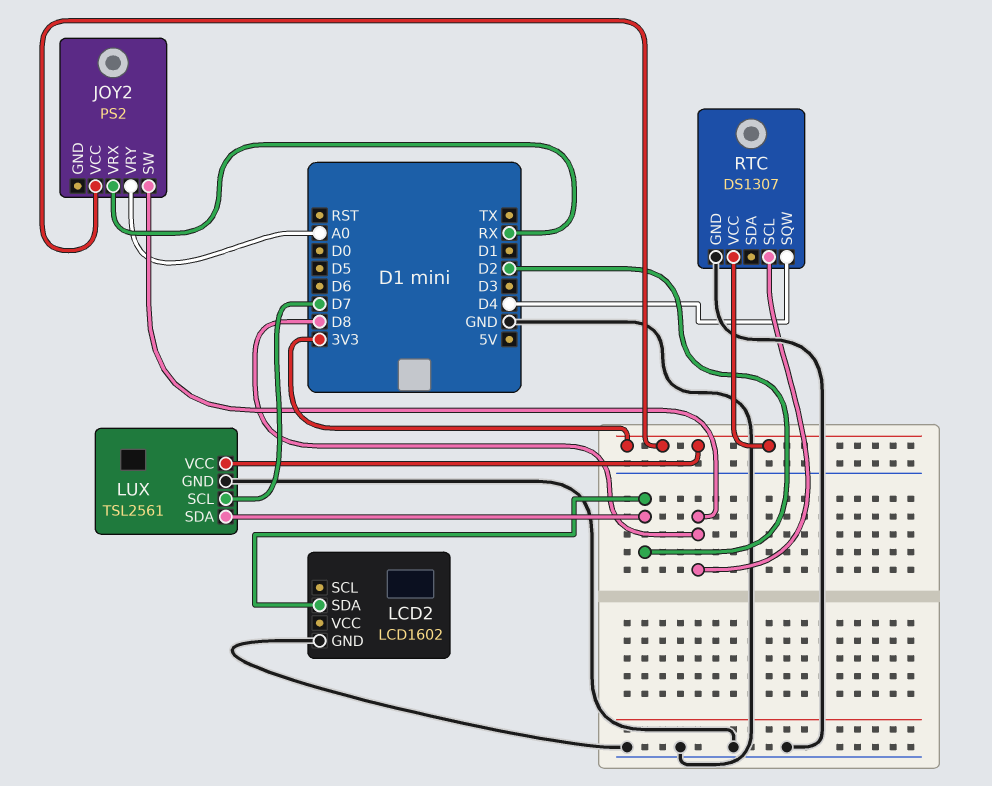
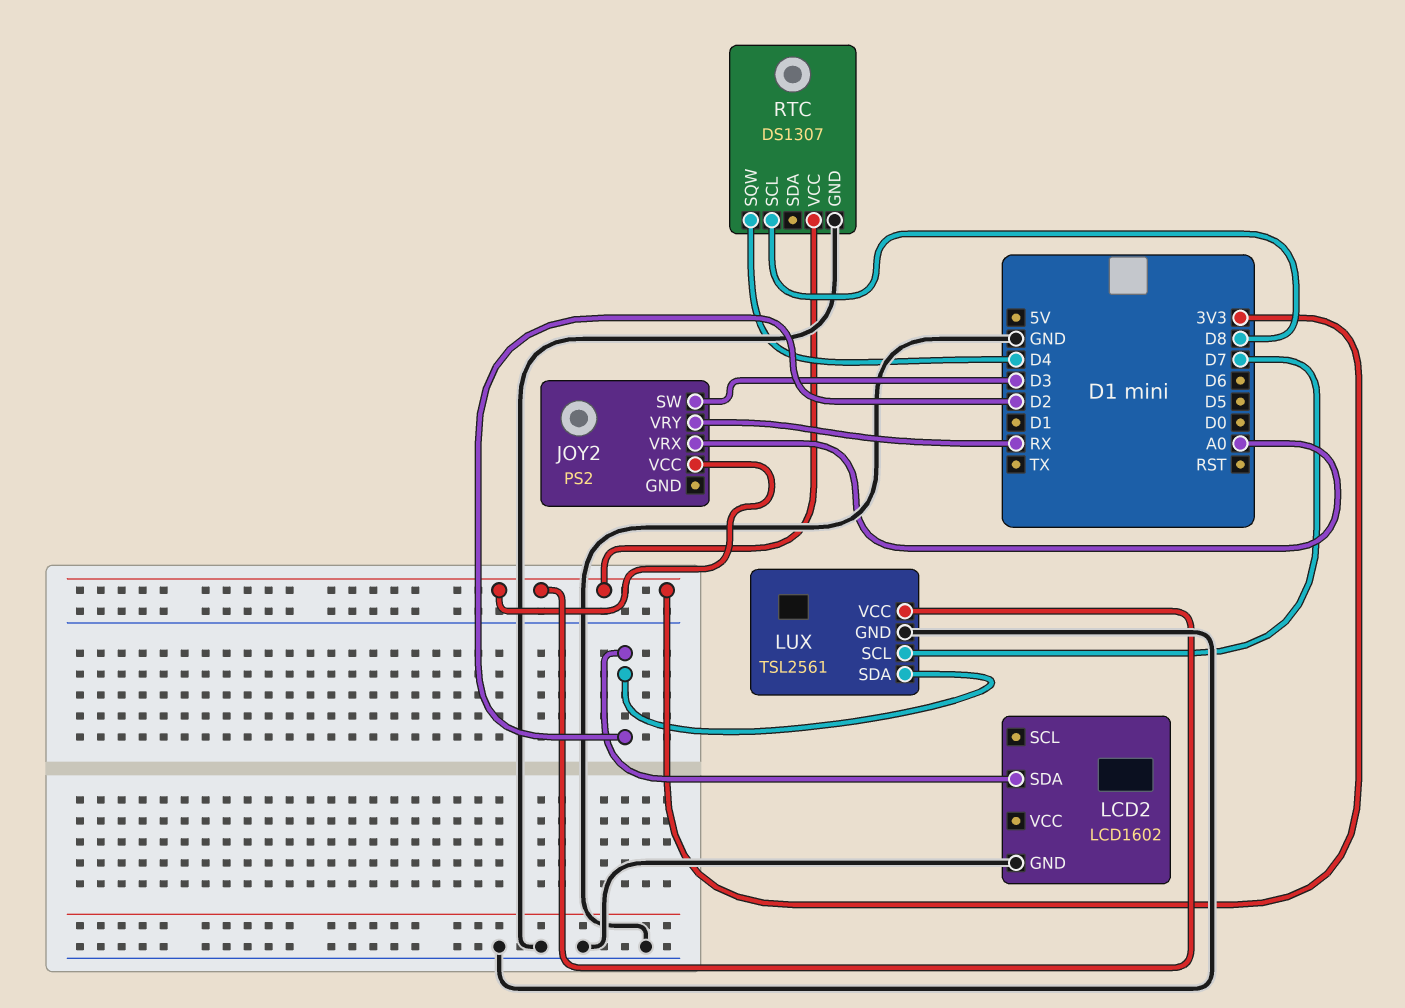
JOY2 pin SW: D8 -> D3
JOY2 pin VRX: RX -> A0
JOY2 pin VRY: A0 -> RX

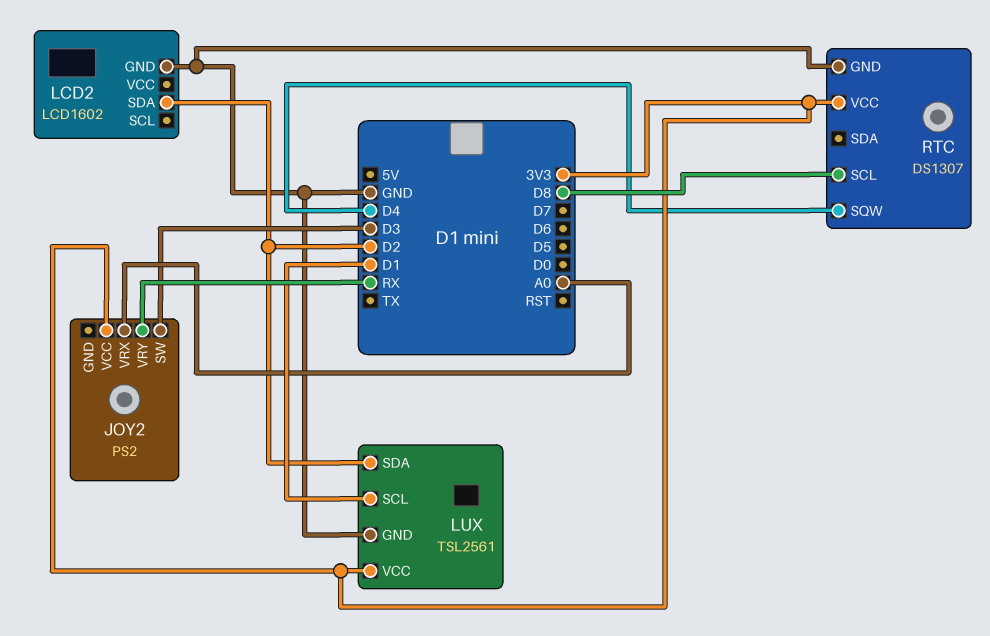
LUX pin SCL: D7 -> D1

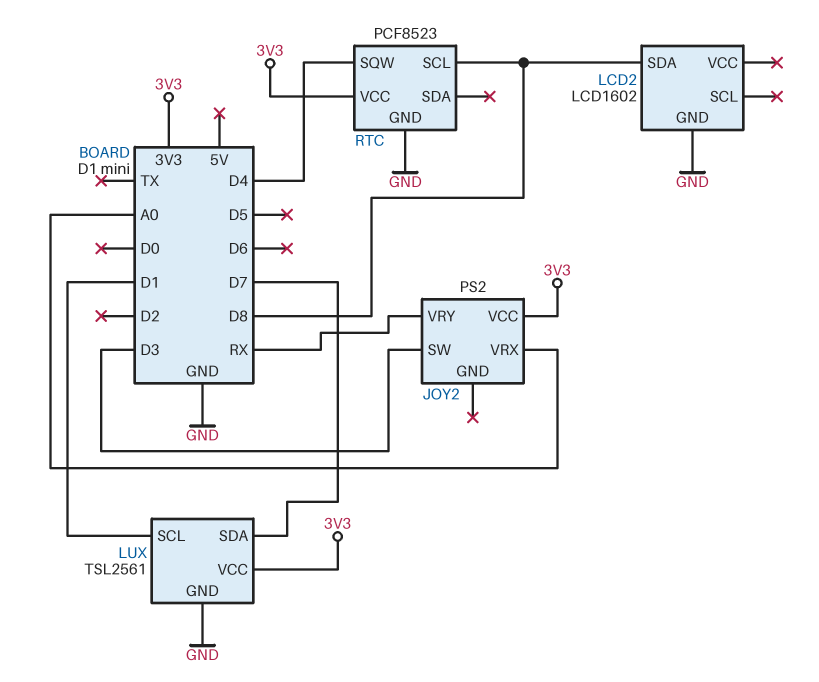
LCD2 pin SDA: D2 -> D8
LUX pin SDA: D2 -> D7
RTC: DS1307 -> PCF8523

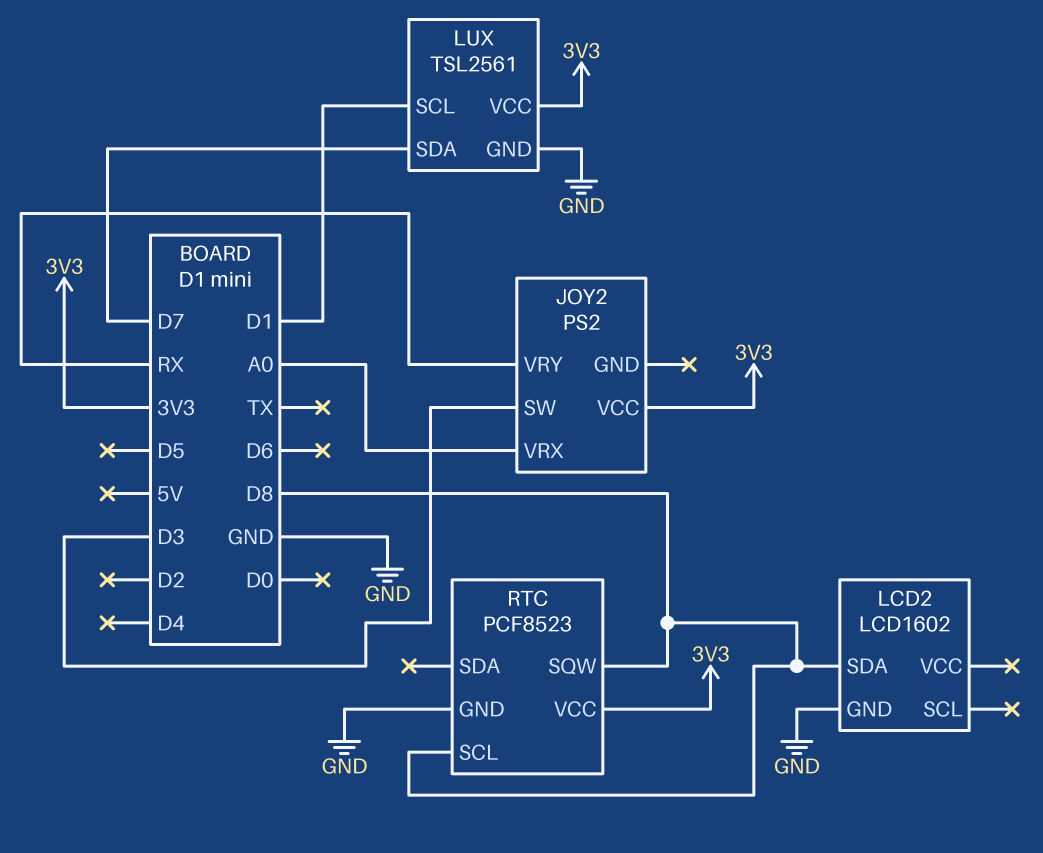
RTC pin SQW: D4 -> D8

